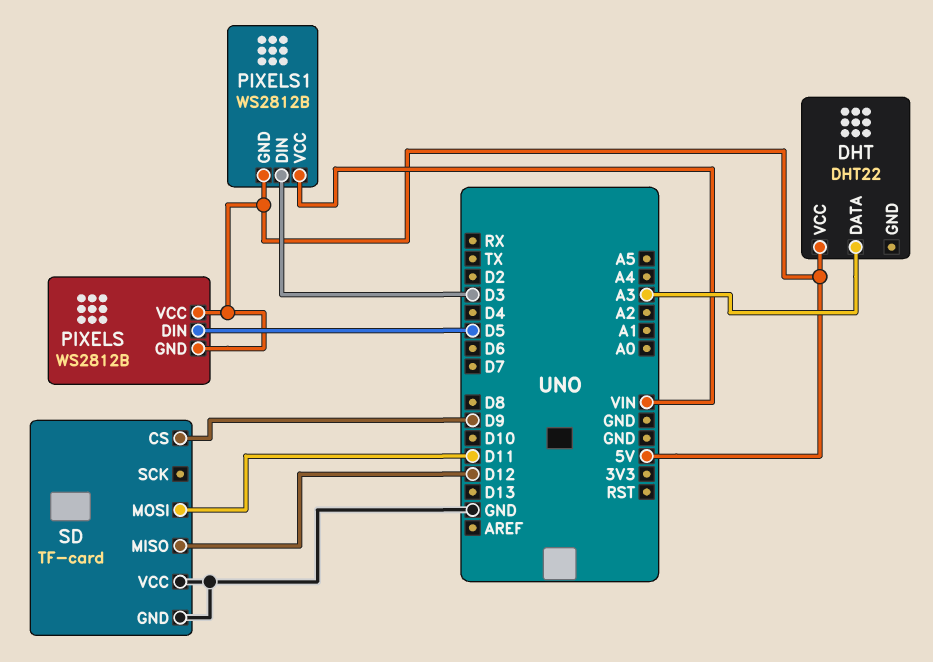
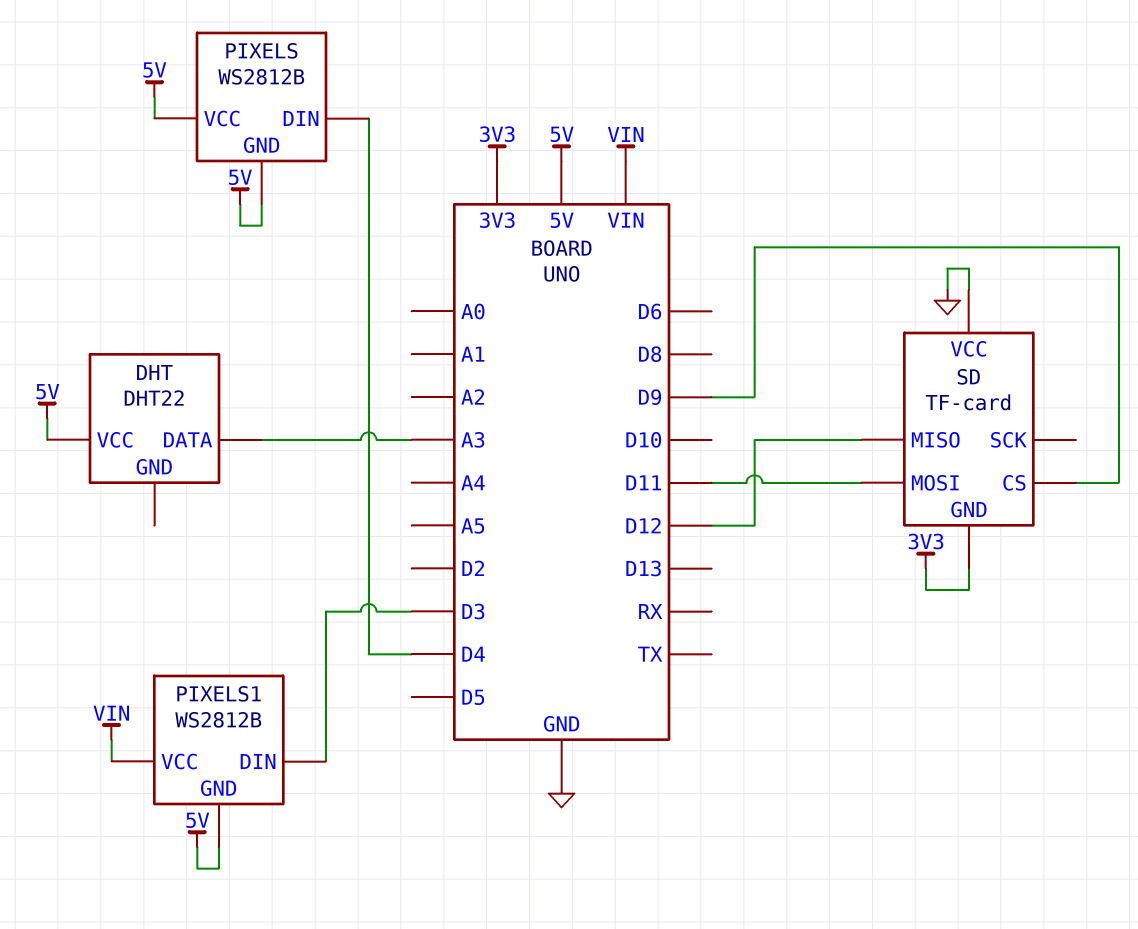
PIXELS pin DIN: D5 -> D4
SD pin GND: GND -> 3V3

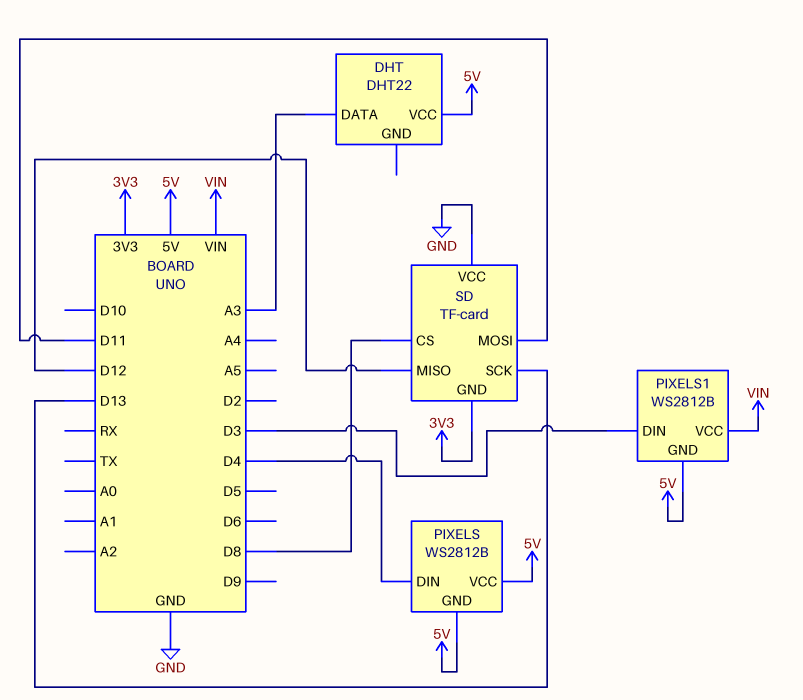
SD pin CS: D9 -> D8
SD pin SCK: none -> D13

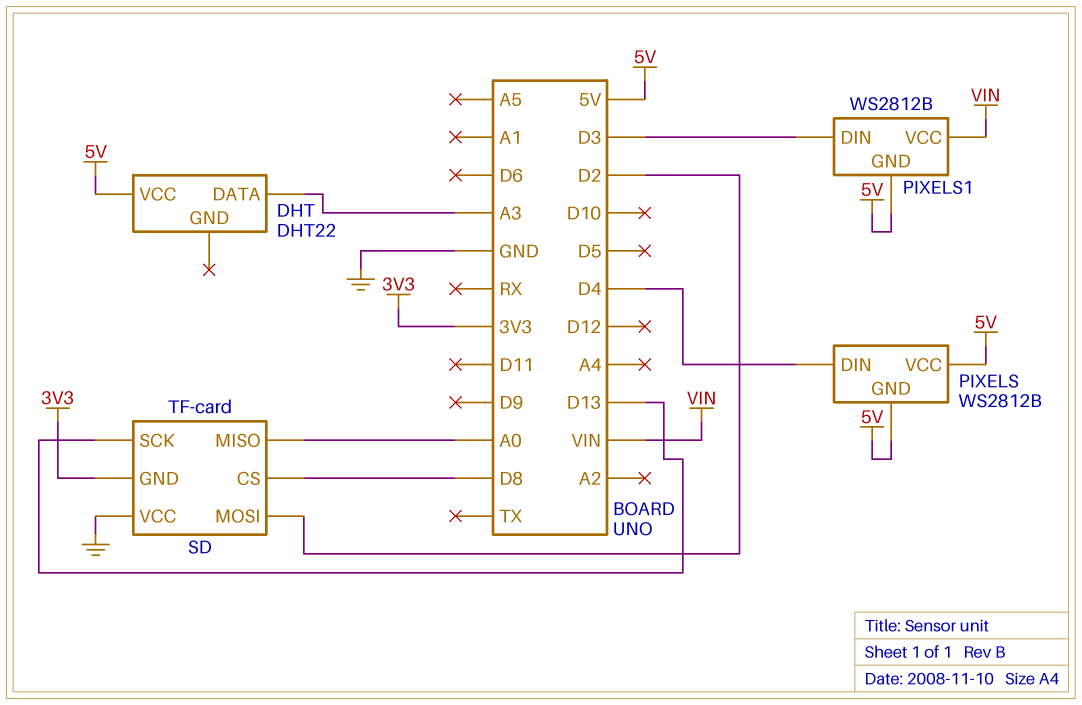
SD pin MISO: D12 -> A0
SD pin MOSI: D11 -> D2

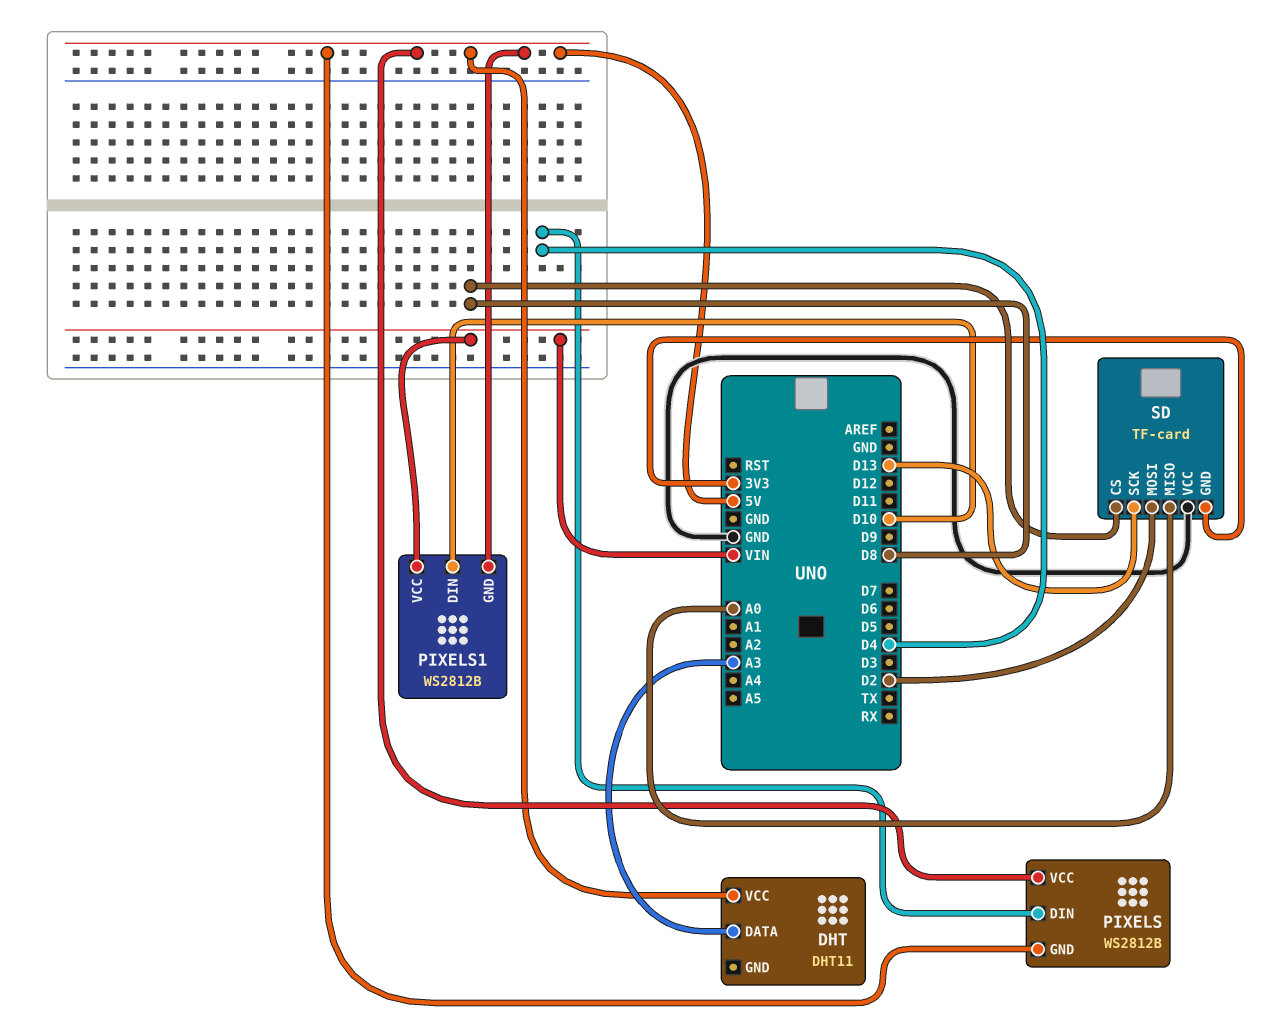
DHT: DHT22 -> DHT11
PIXELS1 pin DIN: D3 -> D10

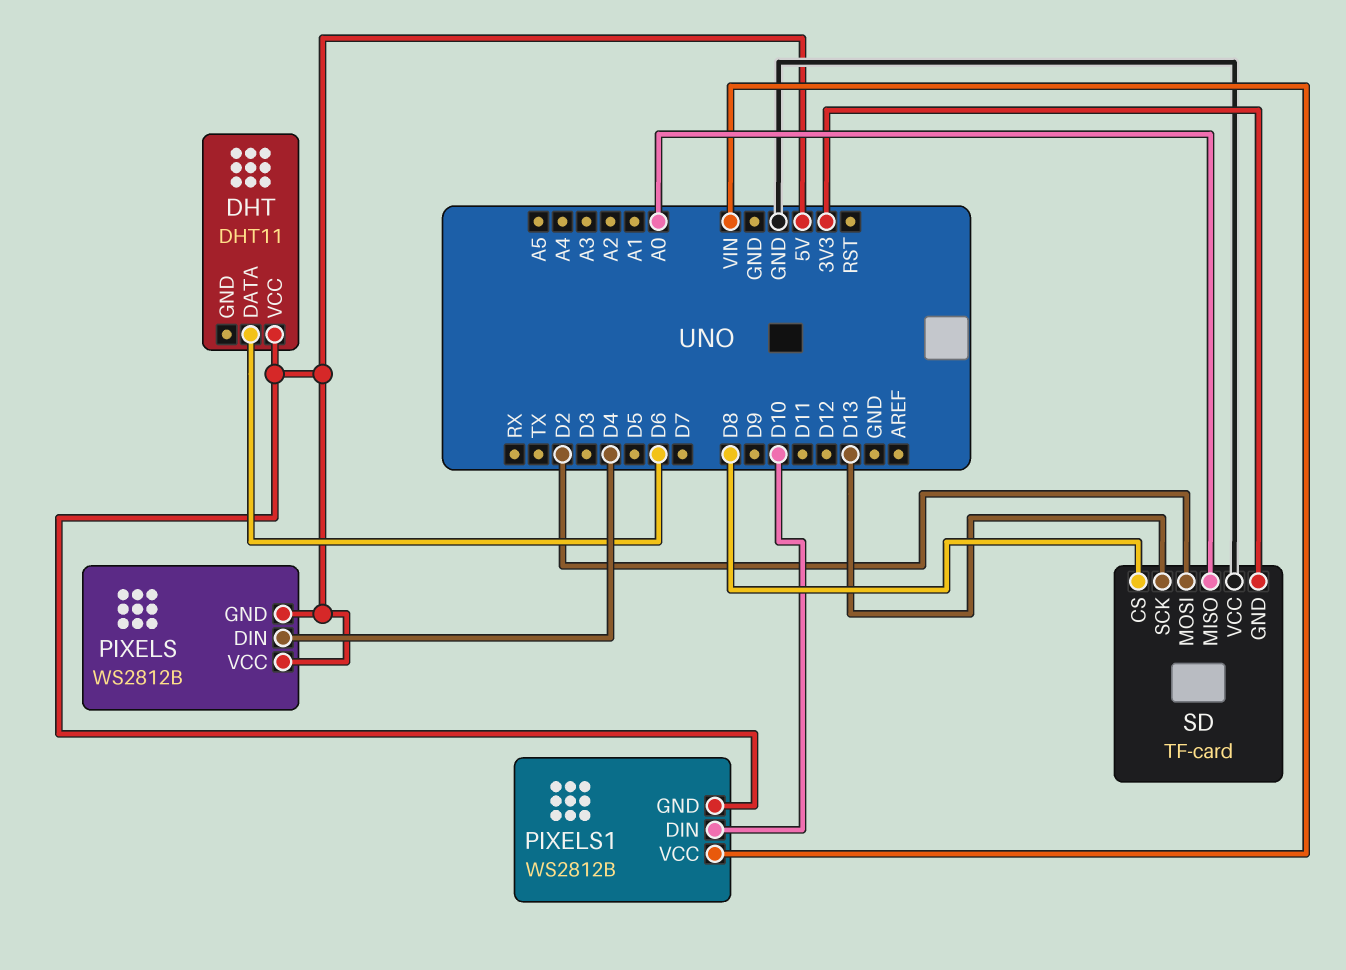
DHT pin DATA: A3 -> D6

